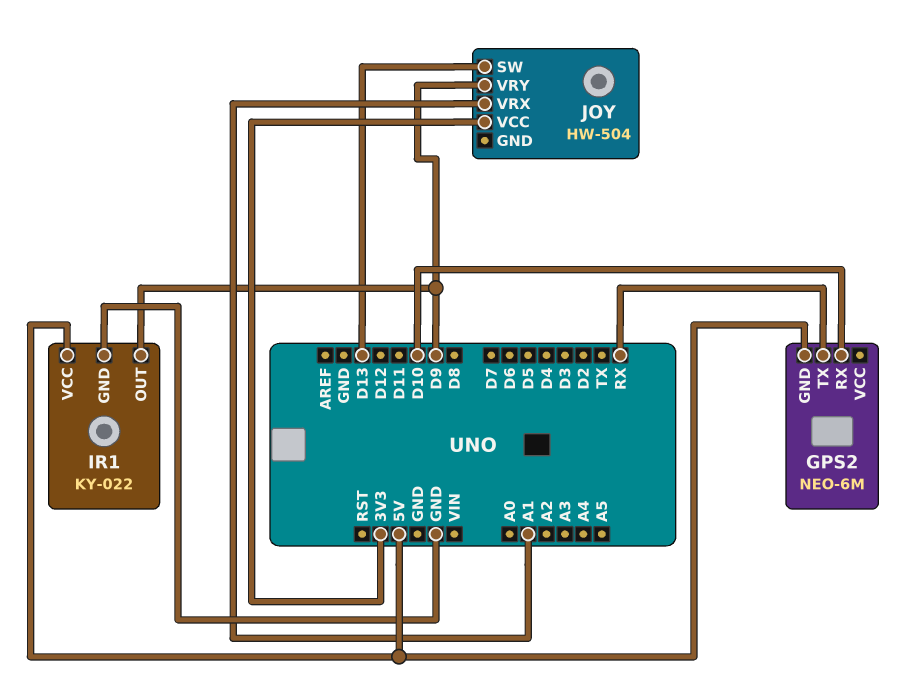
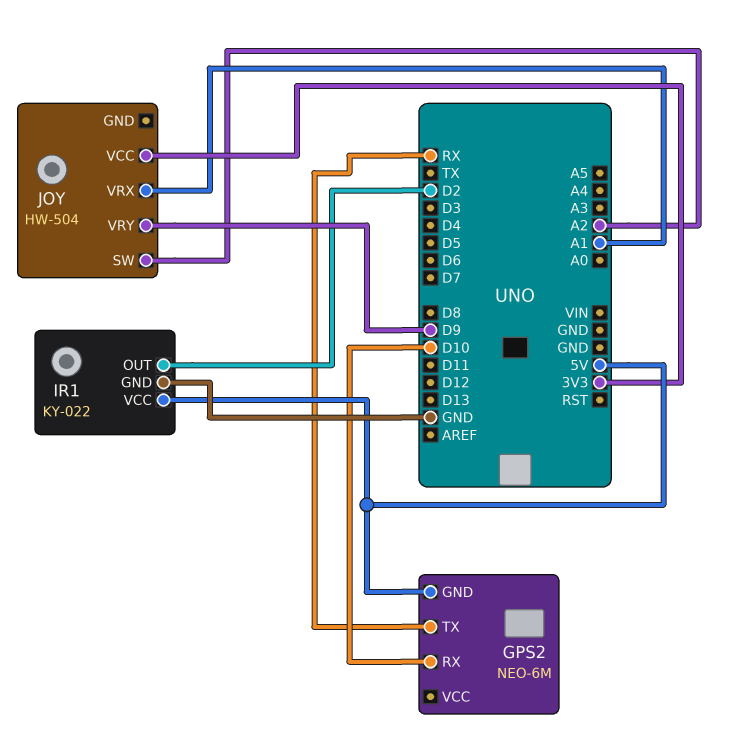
IR1 pin OUT: D9 -> D2
JOY pin SW: D13 -> A2

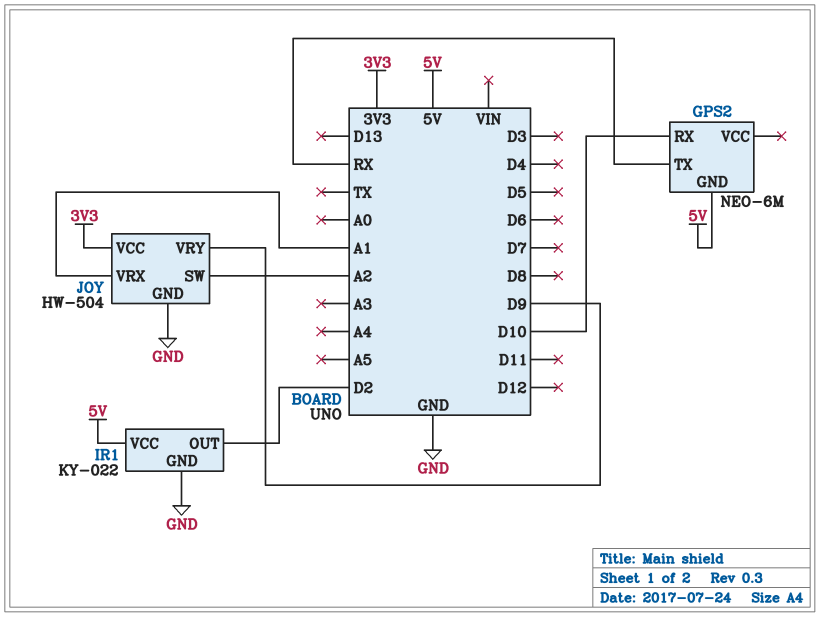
JOY pin GND: none -> GND

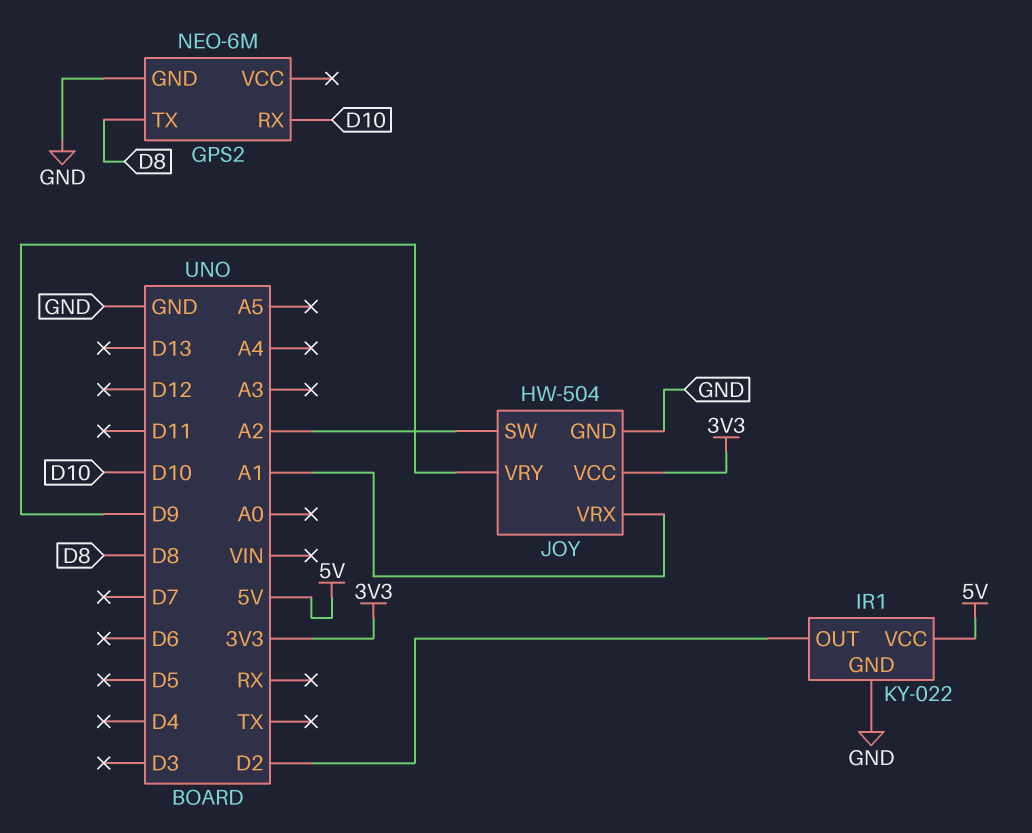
GPS2 pin GND: 5V -> GND
GPS2 pin TX: RX -> D8

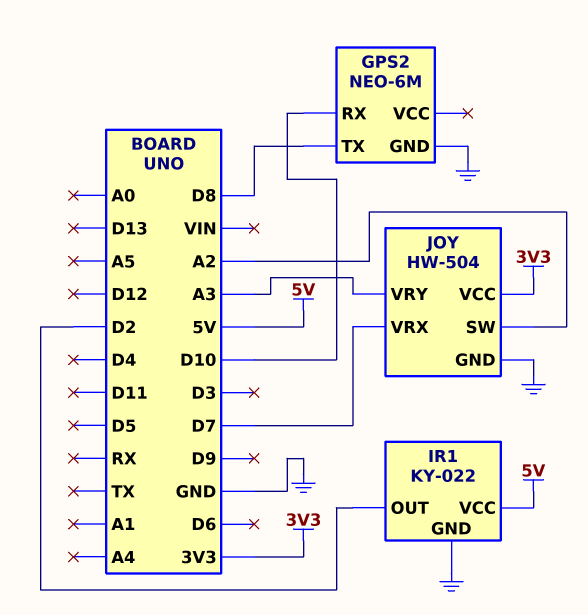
JOY pin VRX: A1 -> D7
JOY pin VRY: D9 -> A3

